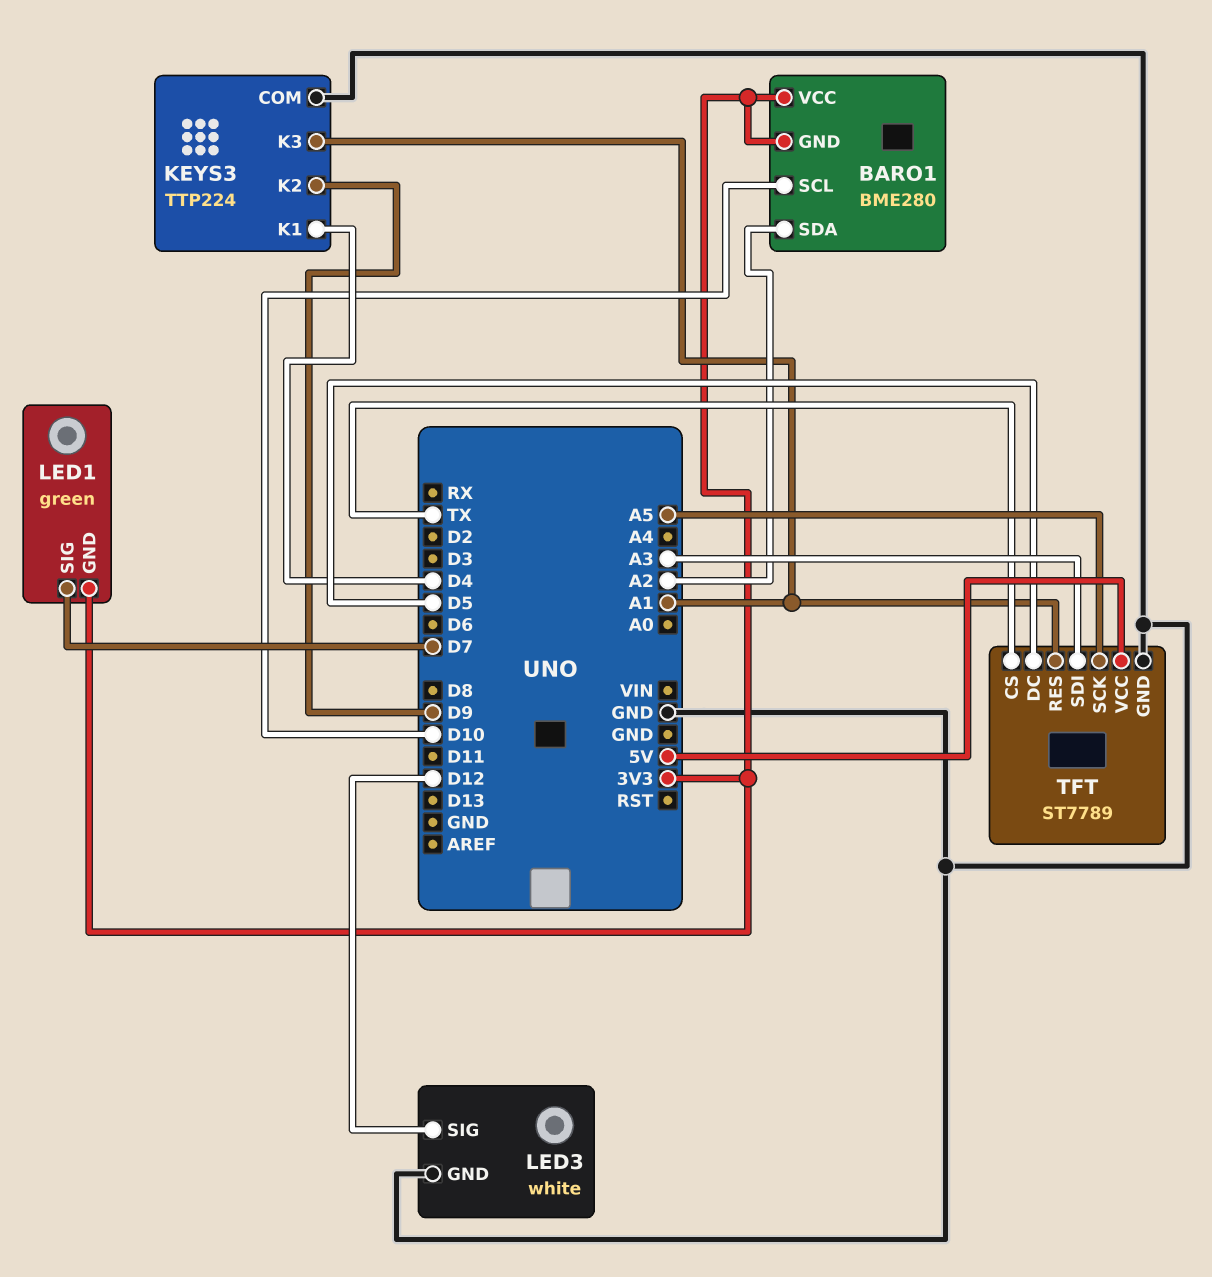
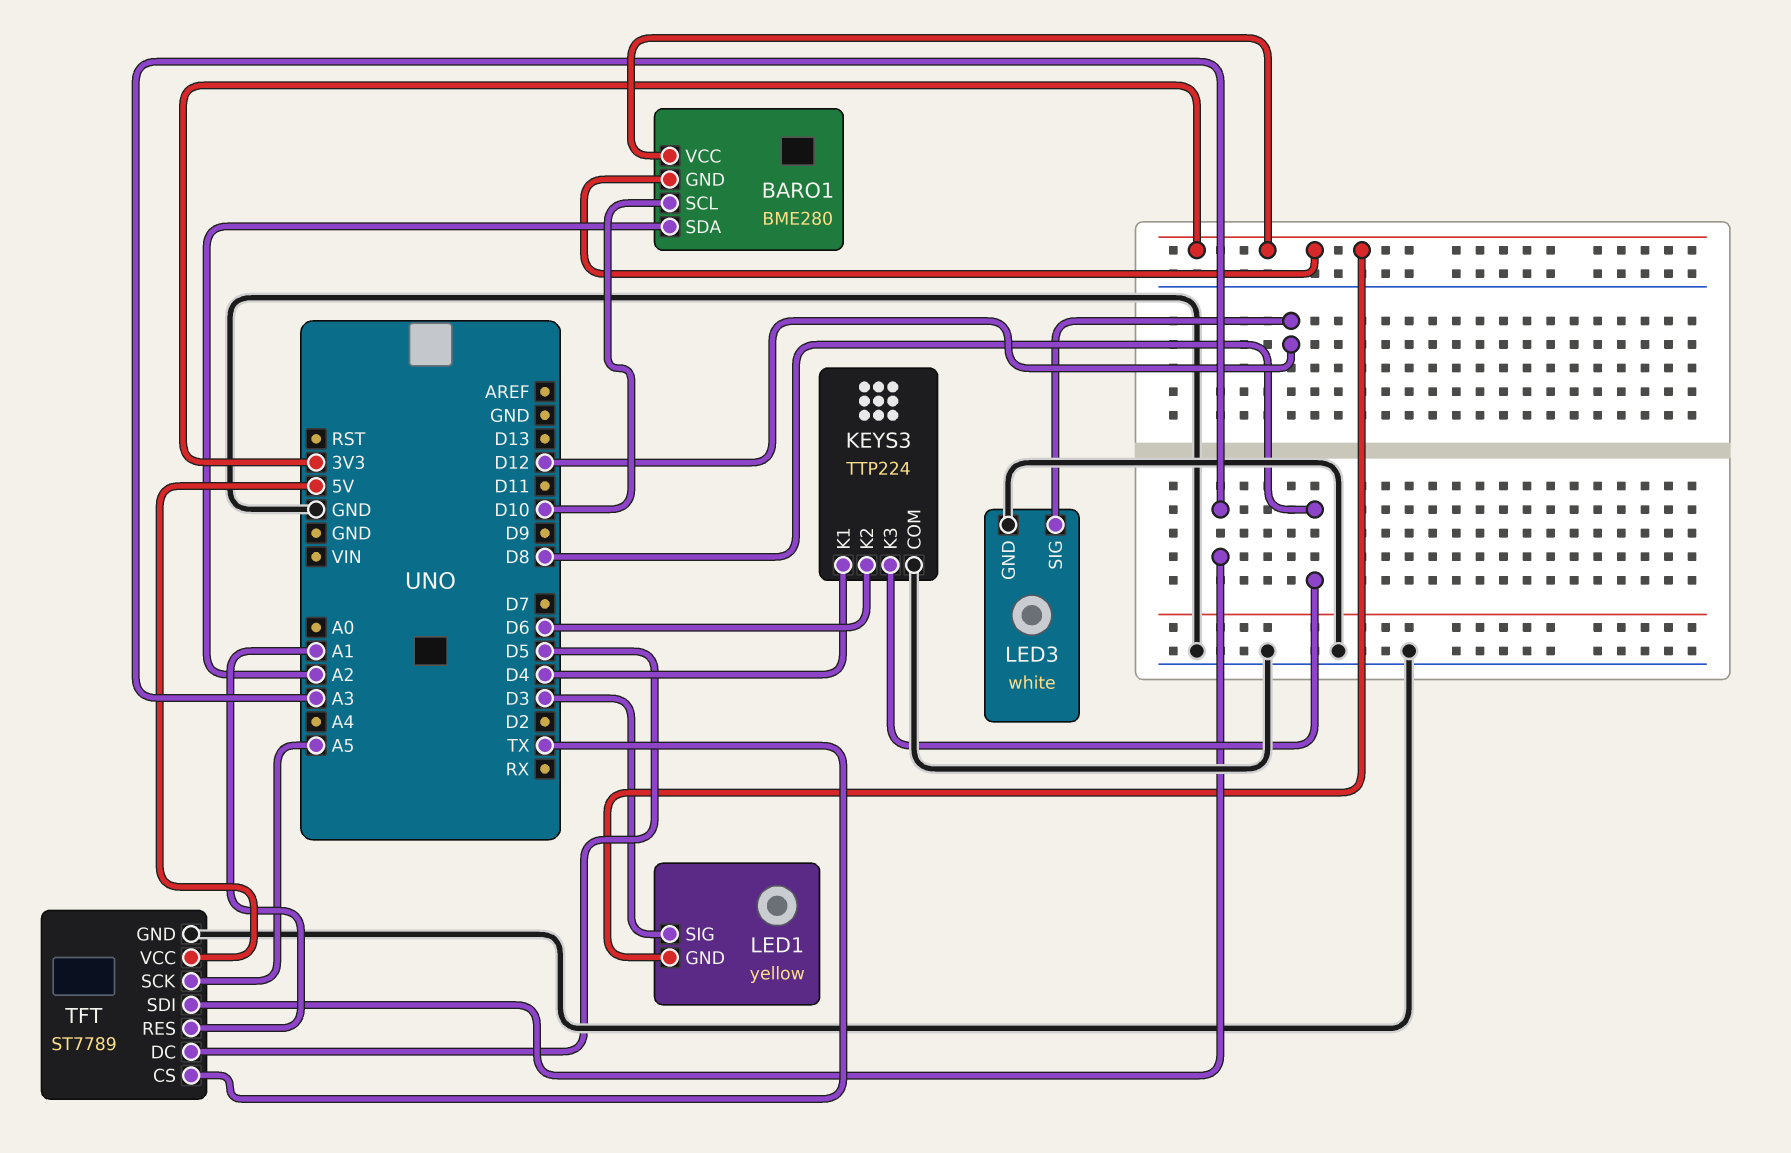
KEYS3 pin K2: D9 -> D6
KEYS3 pin K3: A1 -> D8
LED1: green -> yellow
LED1 pin SIG: D7 -> D3

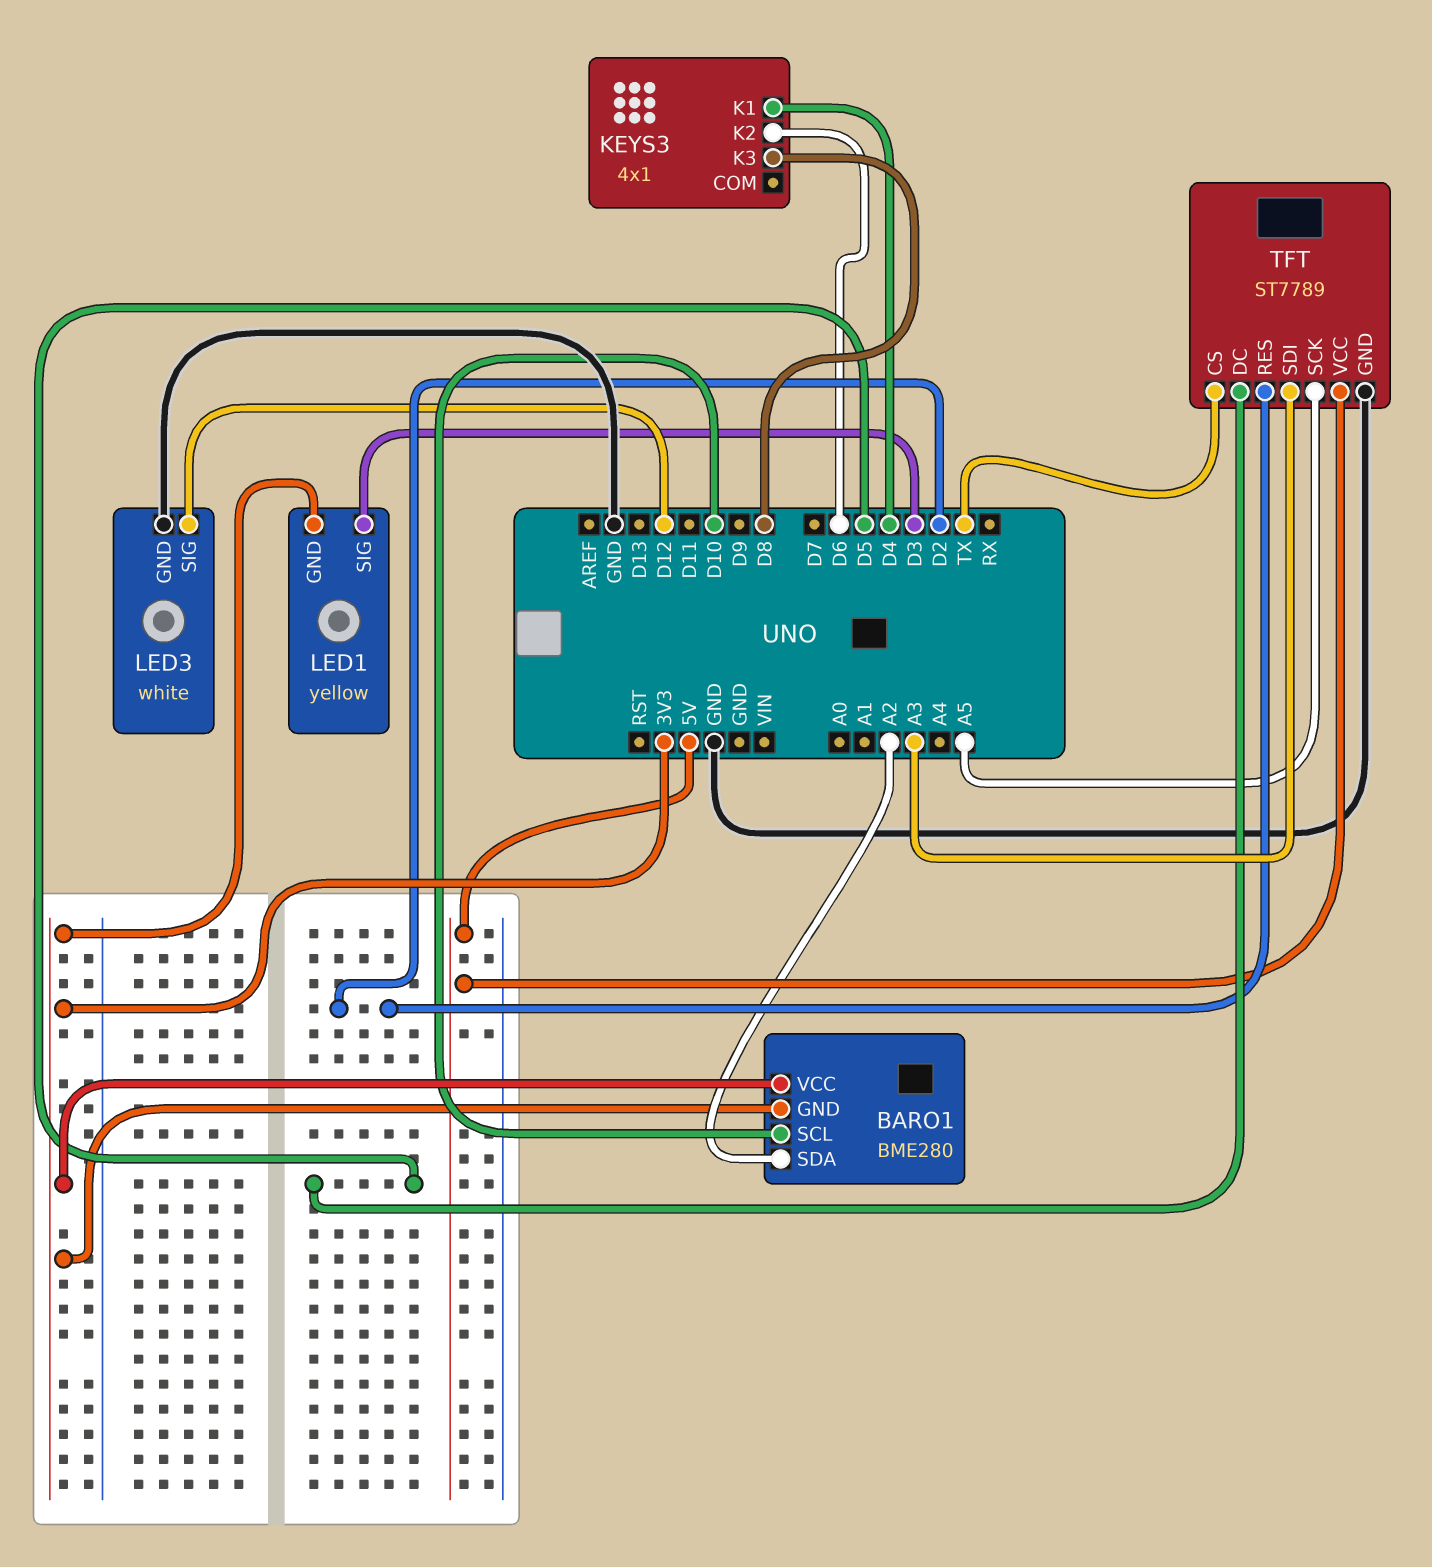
KEYS3: TTP224 -> 4x1
KEYS3 pin COM: GND -> none
TFT pin RES: A1 -> D2

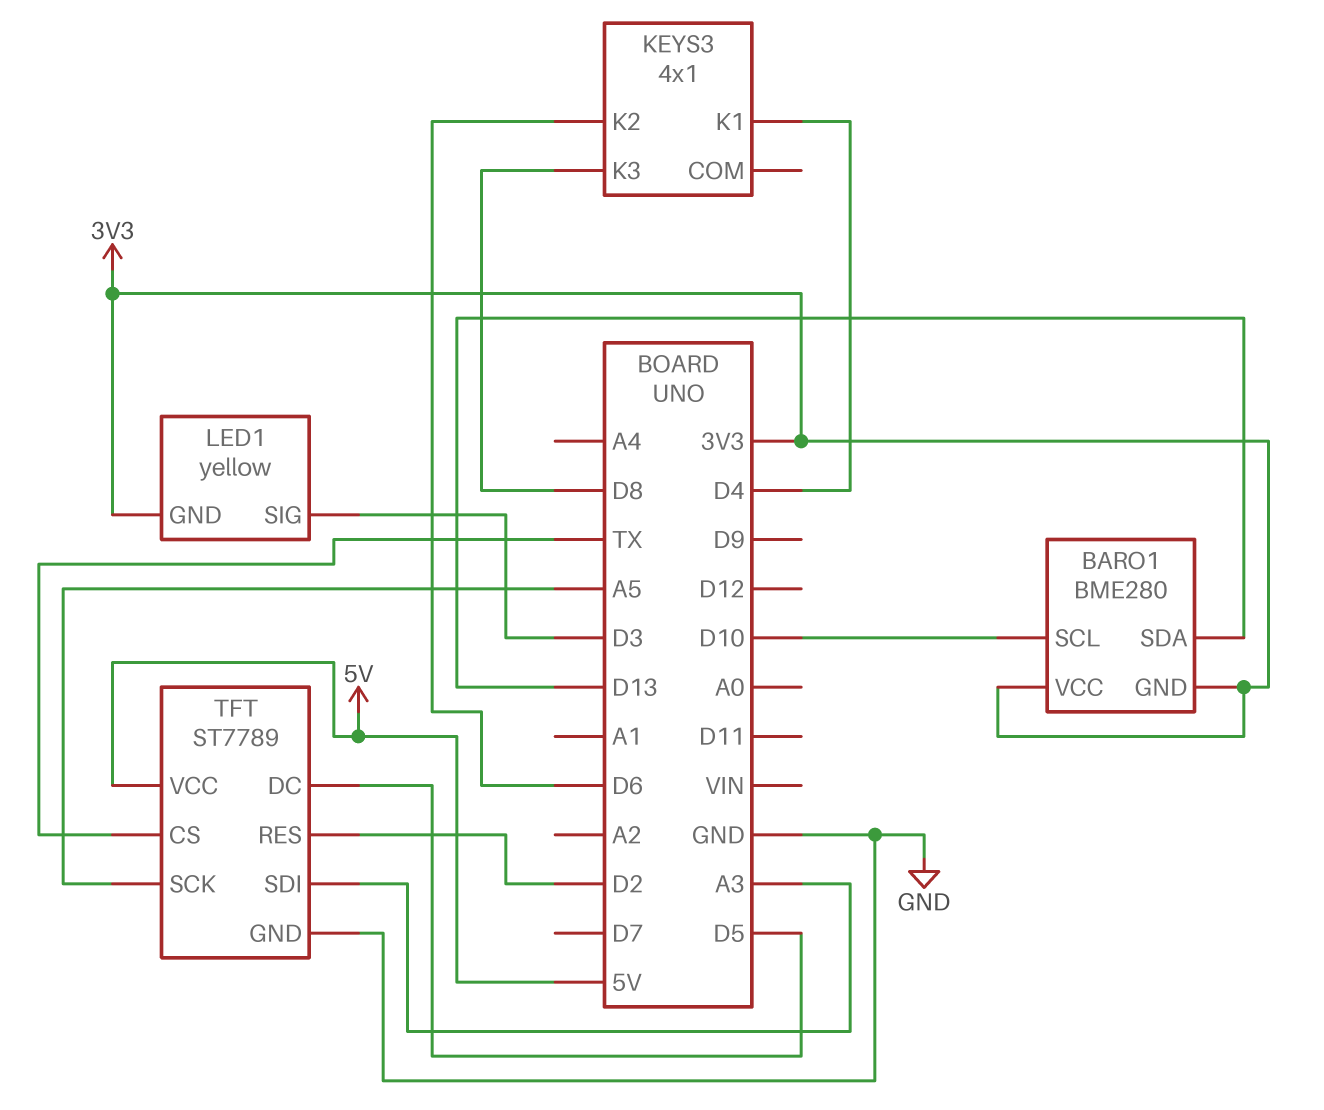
BARO1 pin SDA: A2 -> D13
LED3: white -> none
LED3 pin GND: GND -> none
LED3 pin SIG: D12 -> none

